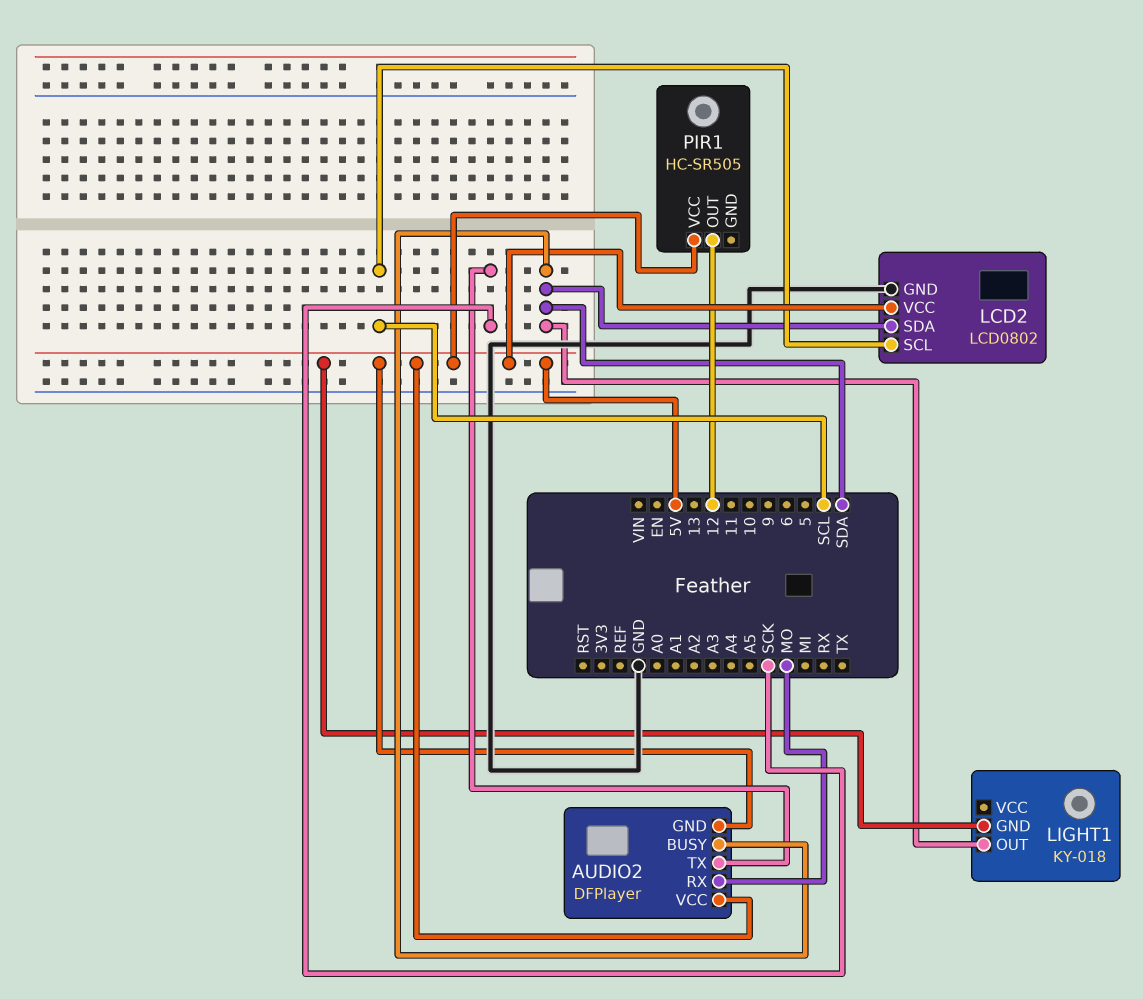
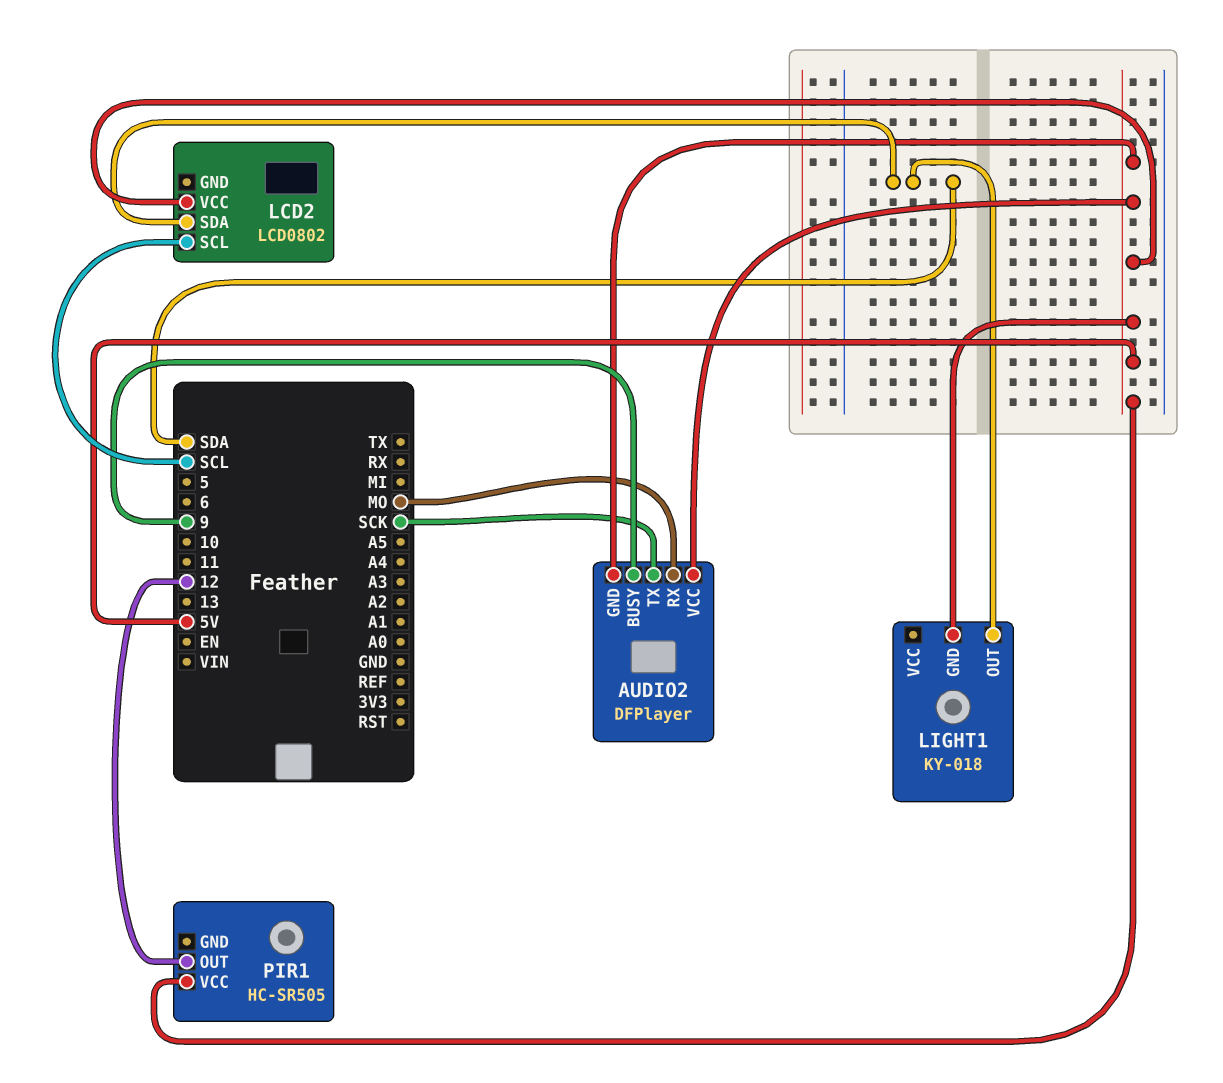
AUDIO2 pin BUSY: SDA -> 9
LCD2 pin GND: GND -> none

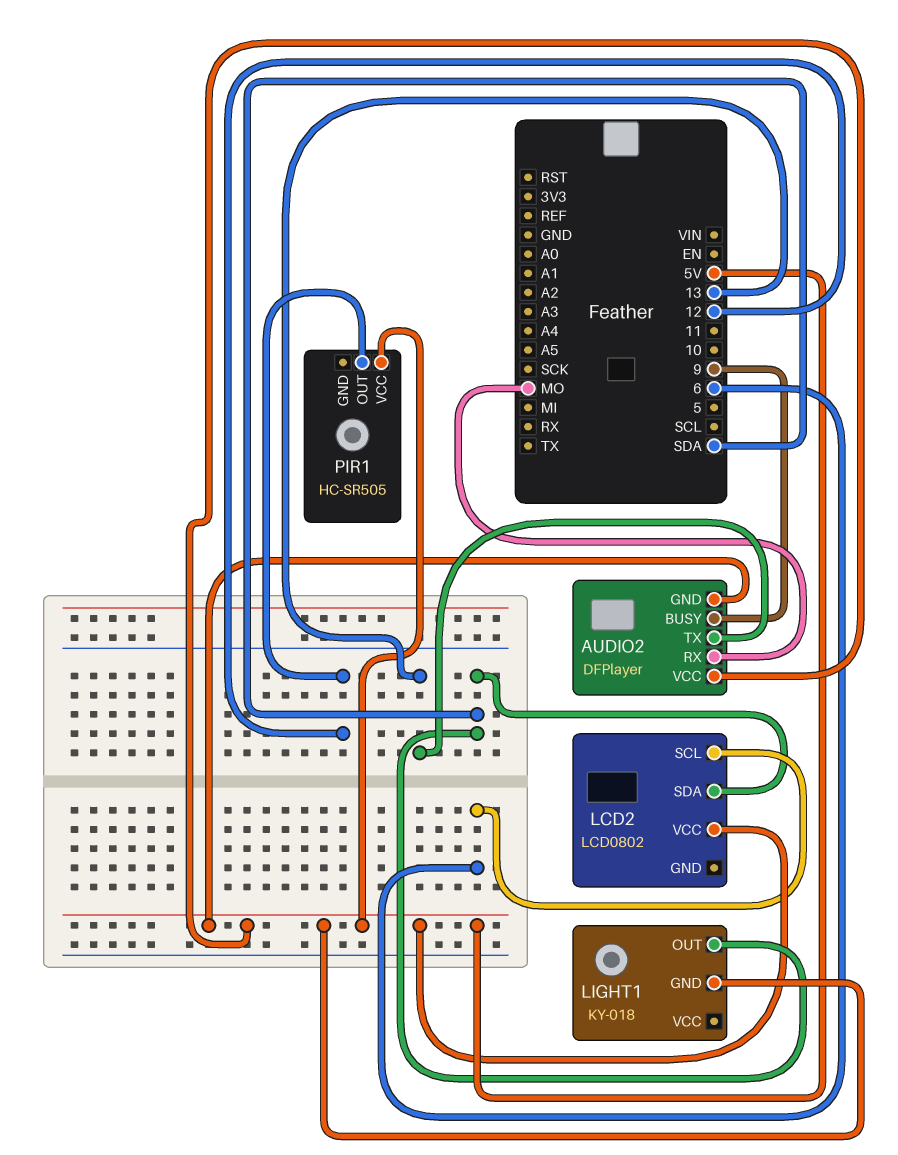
AUDIO2 pin TX: SCK -> 13
LCD2 pin SCL: SCL -> 6

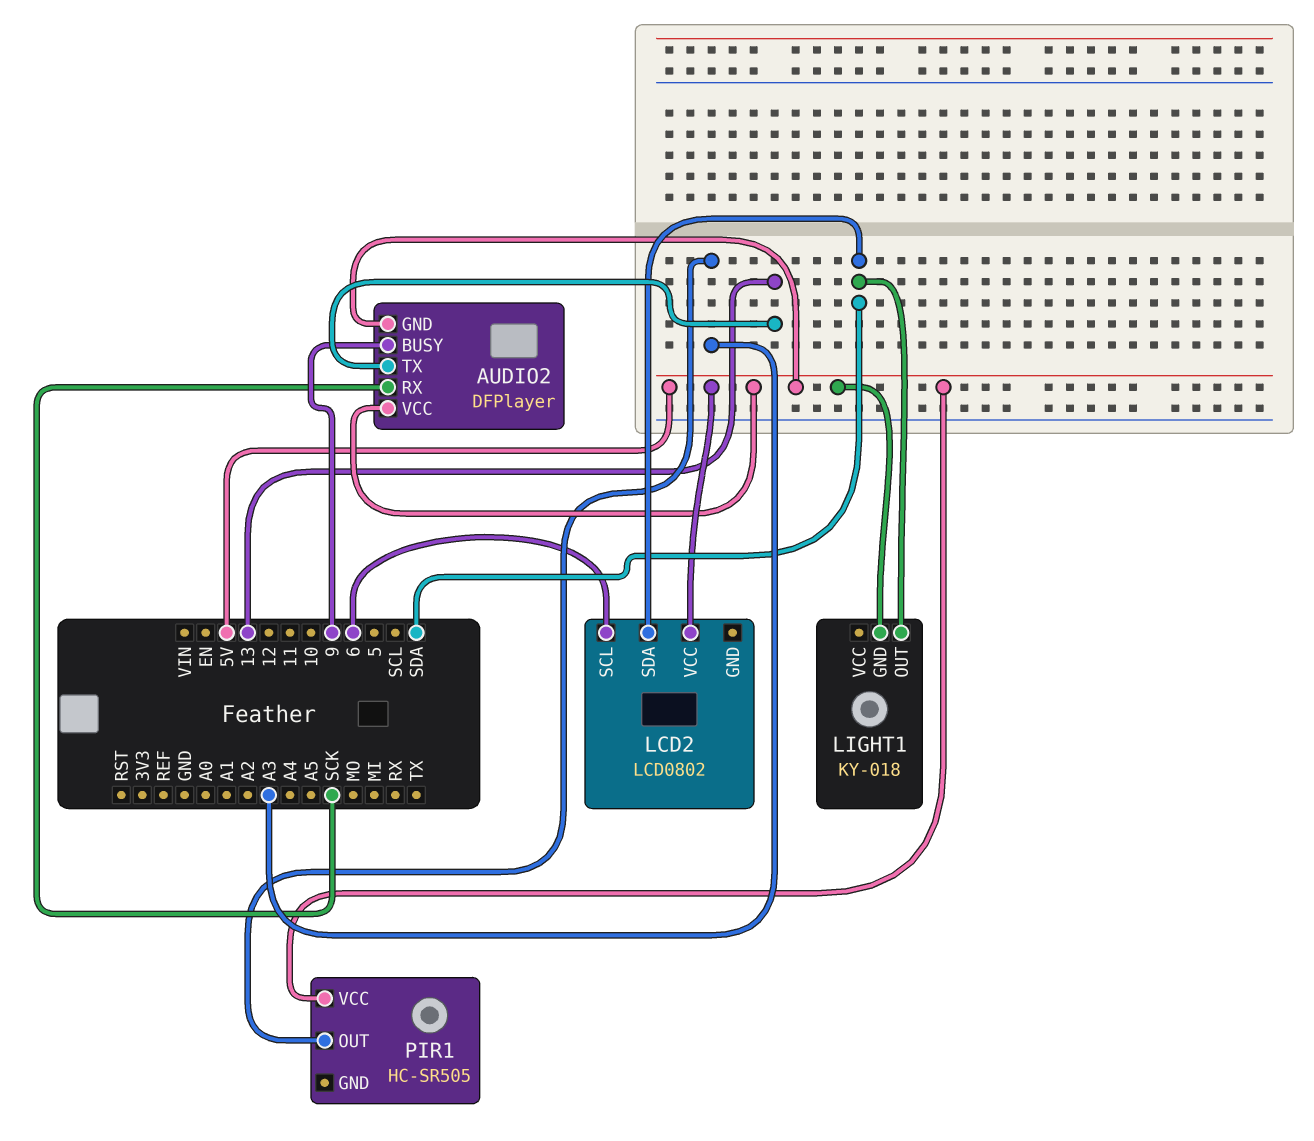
AUDIO2 pin RX: MO -> SCK
PIR1 pin OUT: 12 -> A3

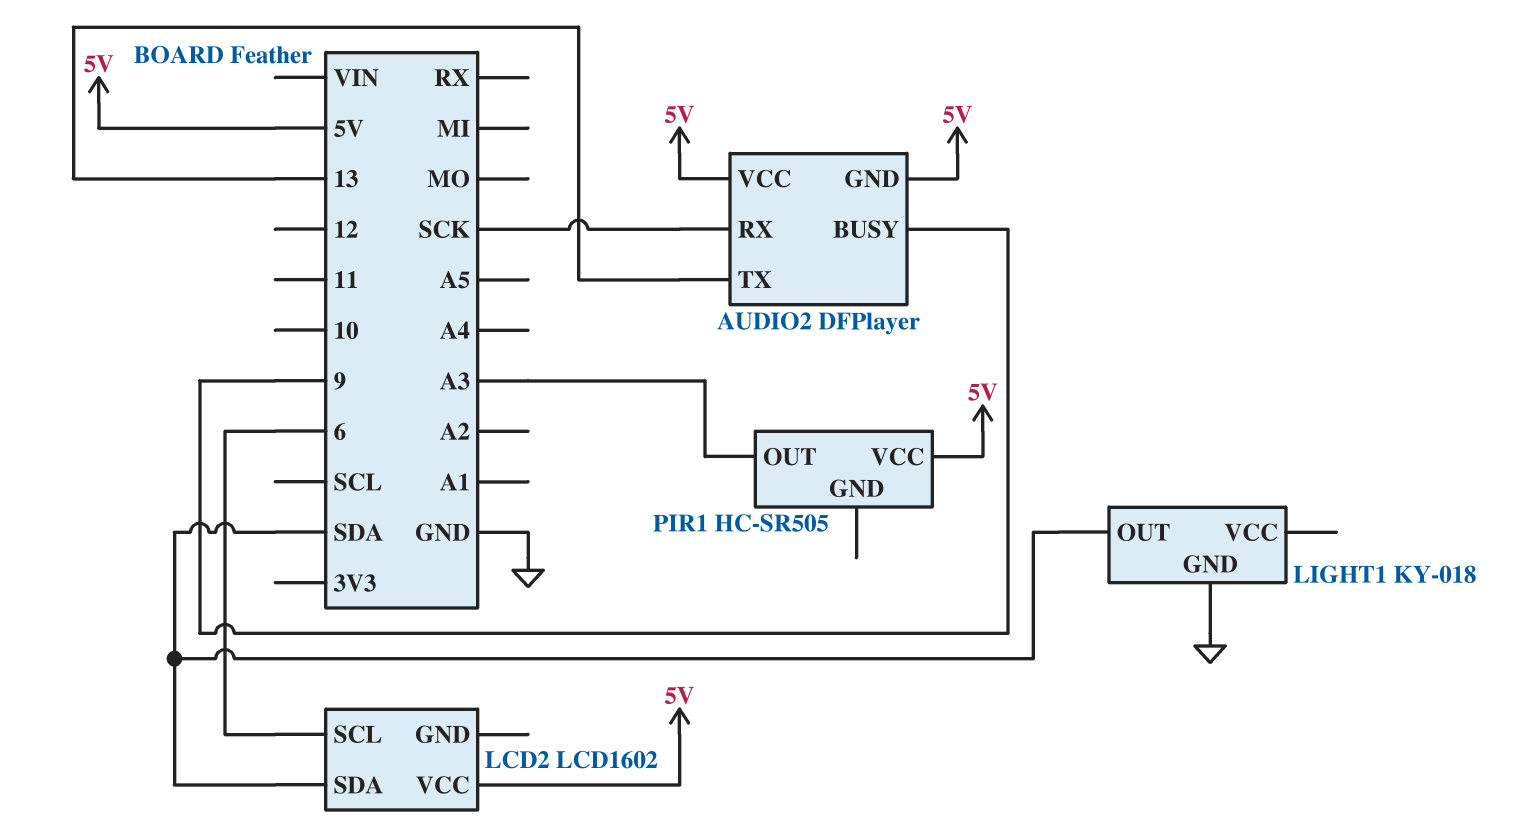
LCD2: LCD0802 -> LCD1602
LIGHT1 pin GND: 5V -> GND

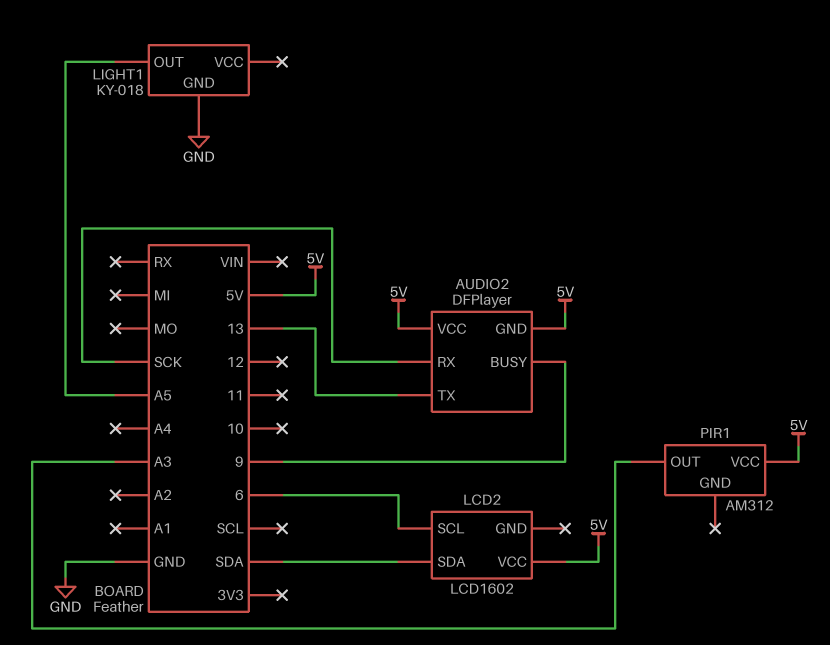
LIGHT1 pin OUT: SDA -> A5
PIR1: HC-SR505 -> AM312

